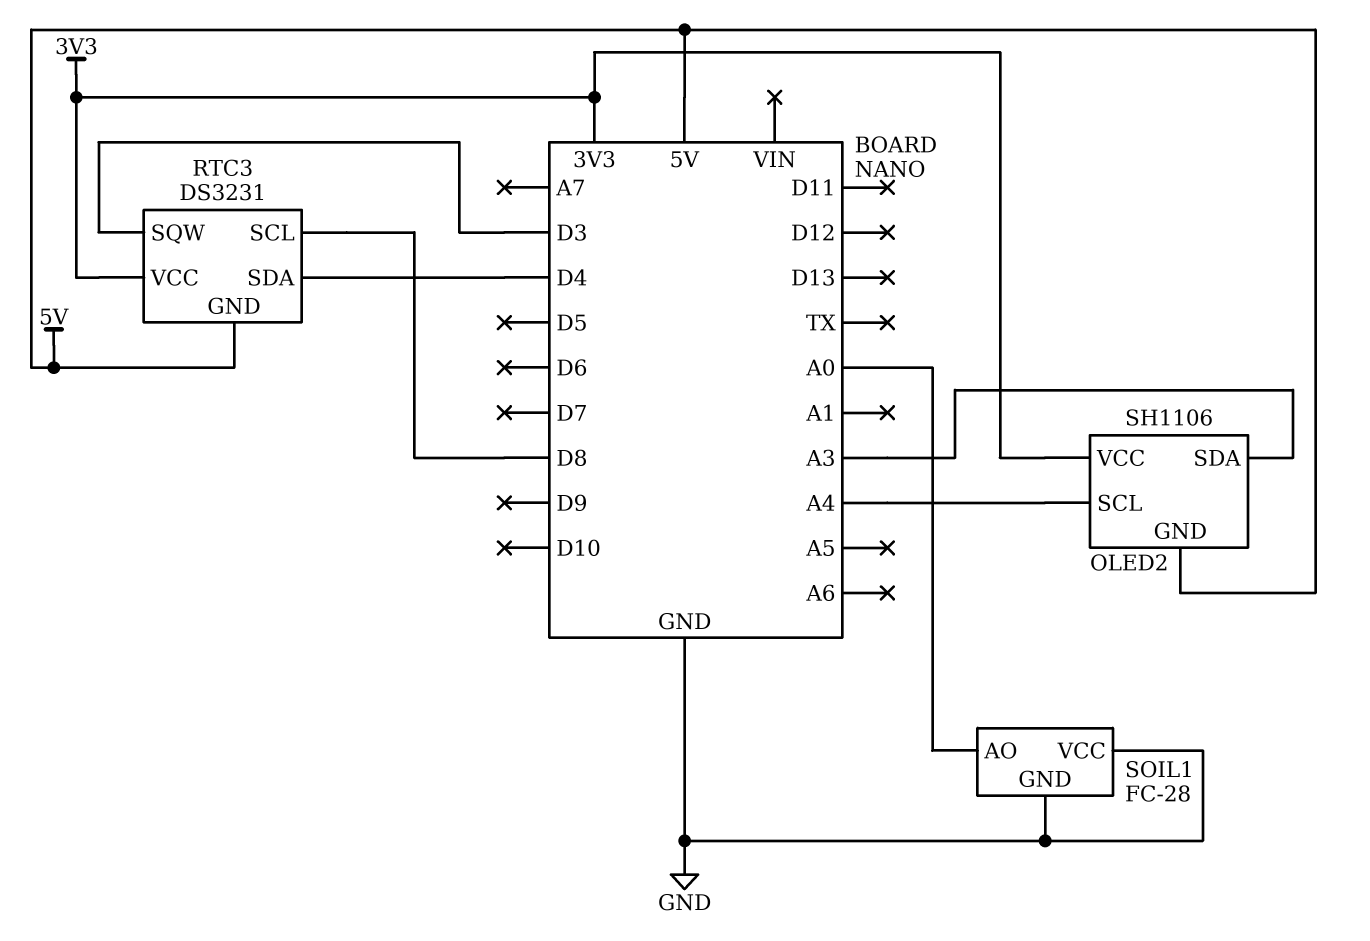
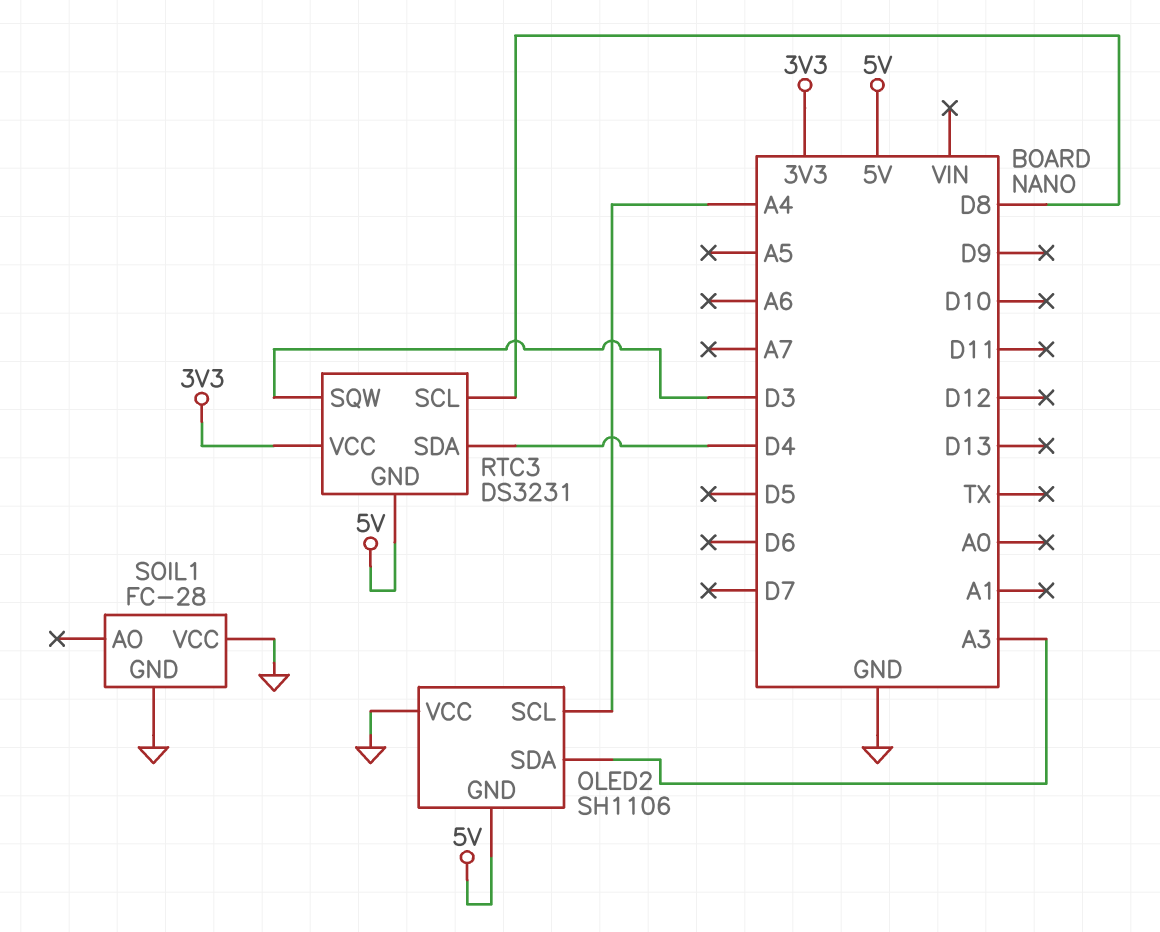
OLED2 pin VCC: 3V3 -> GND
SOIL1 pin AO: A0 -> none

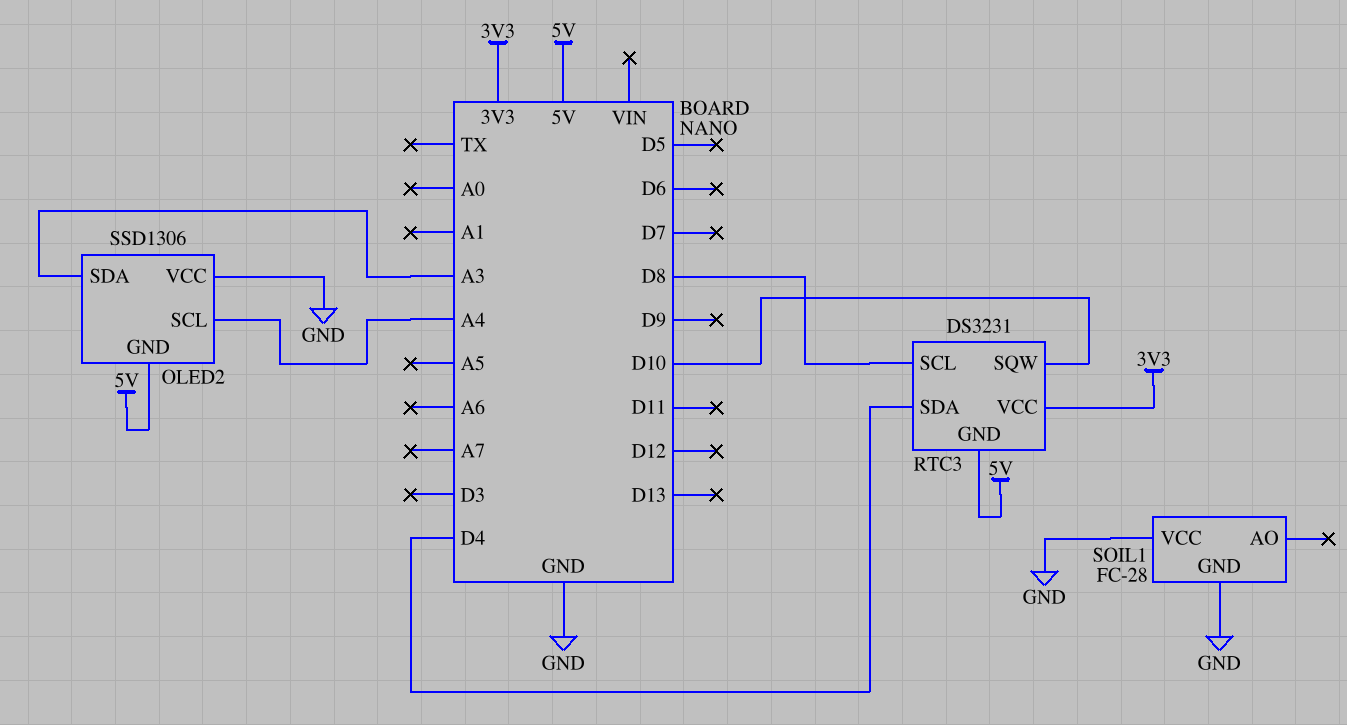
OLED2: SH1106 -> SSD1306
RTC3 pin SQW: D3 -> D10

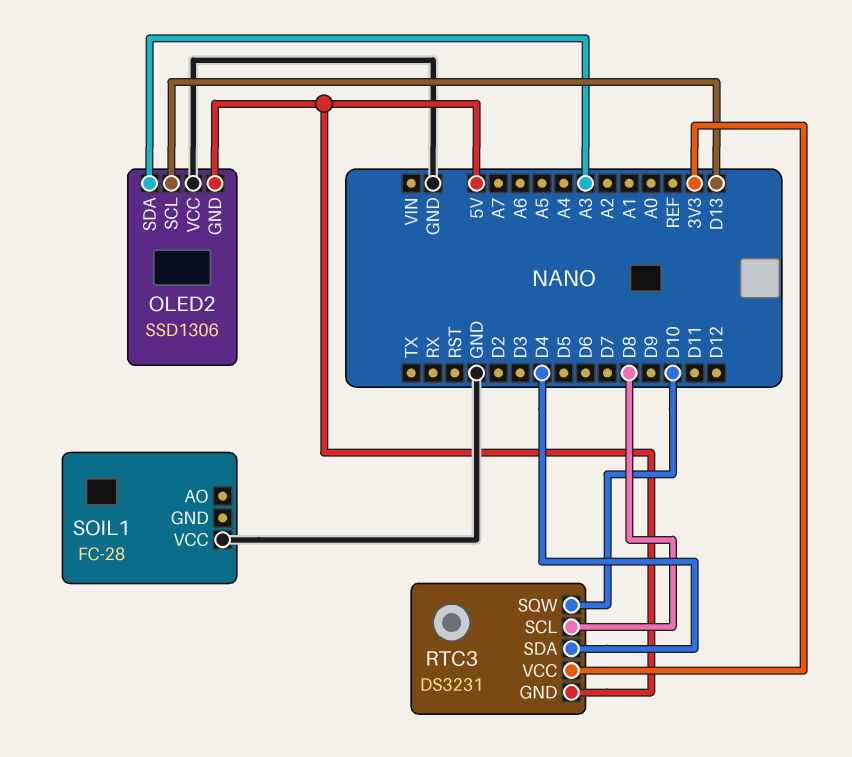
OLED2 pin SCL: A4 -> D13
SOIL1 pin GND: GND -> none

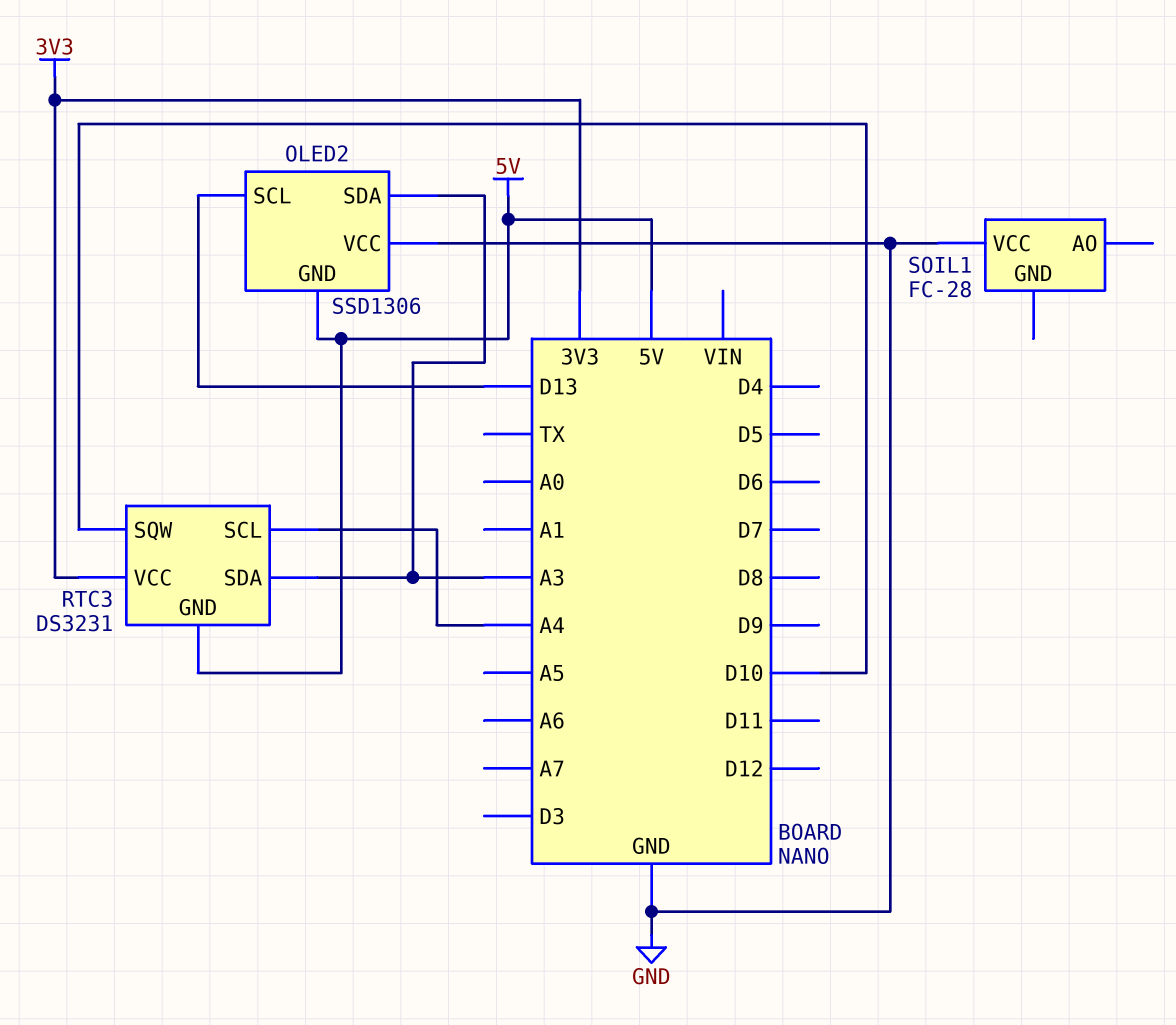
RTC3 pin SCL: D8 -> A4
RTC3 pin SDA: D4 -> A3

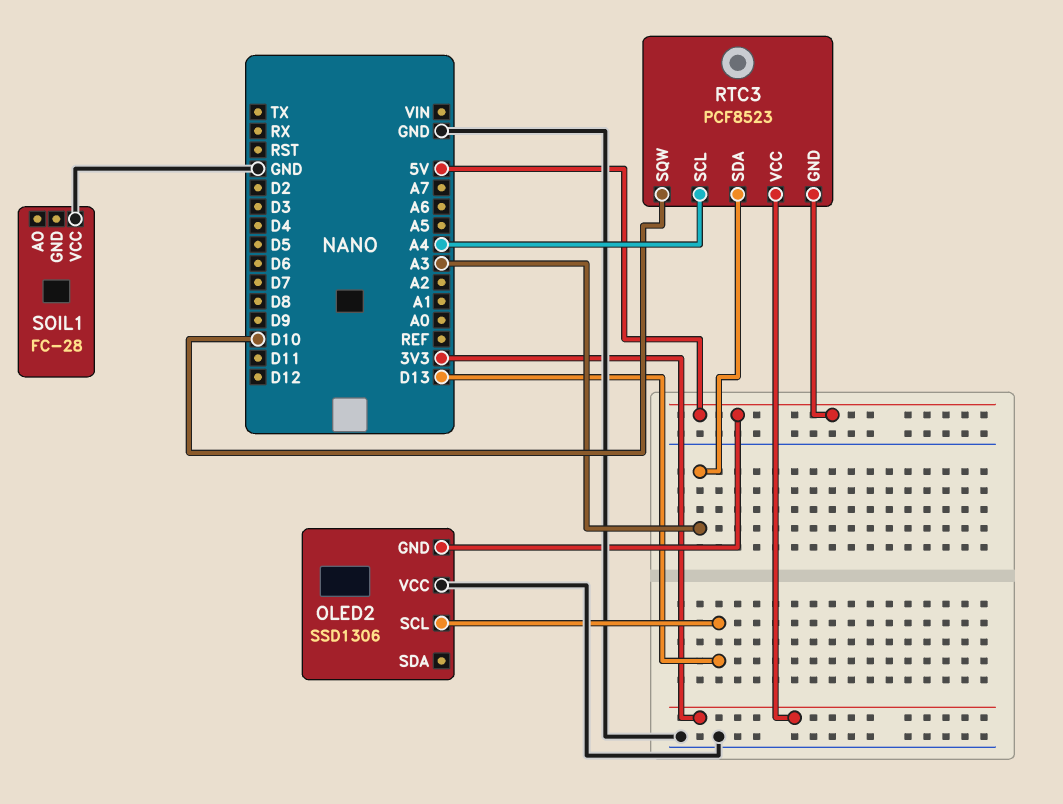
OLED2 pin SDA: A3 -> none
RTC3: DS3231 -> PCF8523

